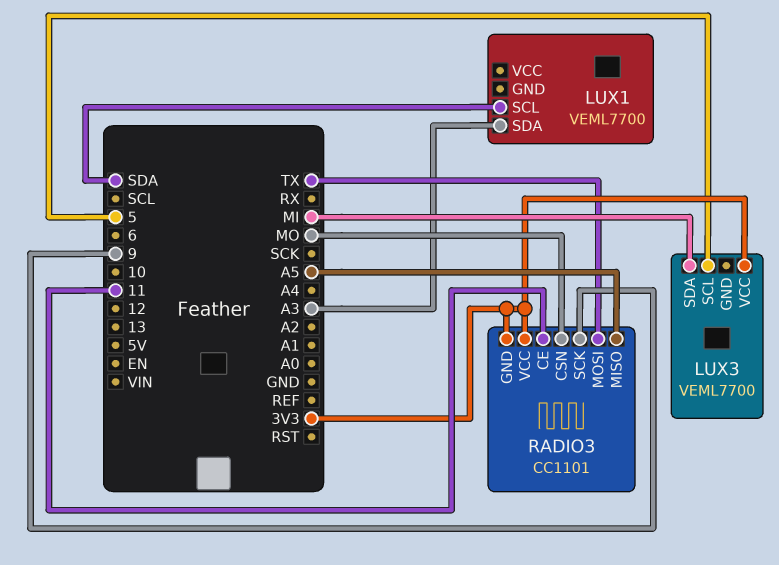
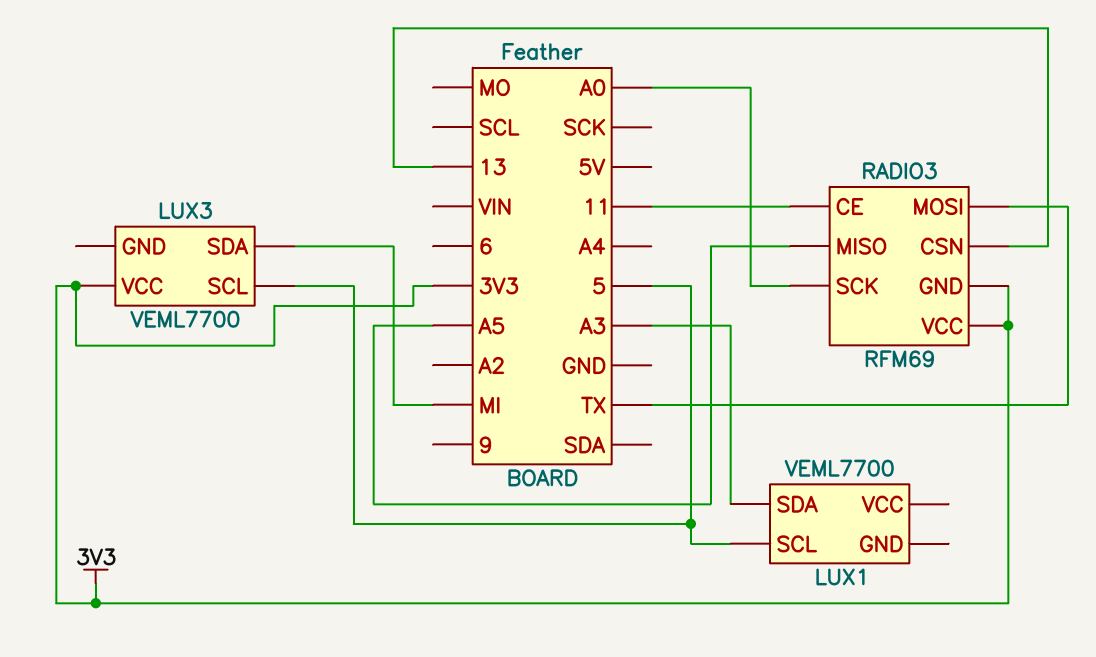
LUX1 pin SCL: SDA -> 5
RADIO3: CC1101 -> RFM69
RADIO3 pin CSN: MO -> 13
RADIO3 pin SCK: 9 -> A0

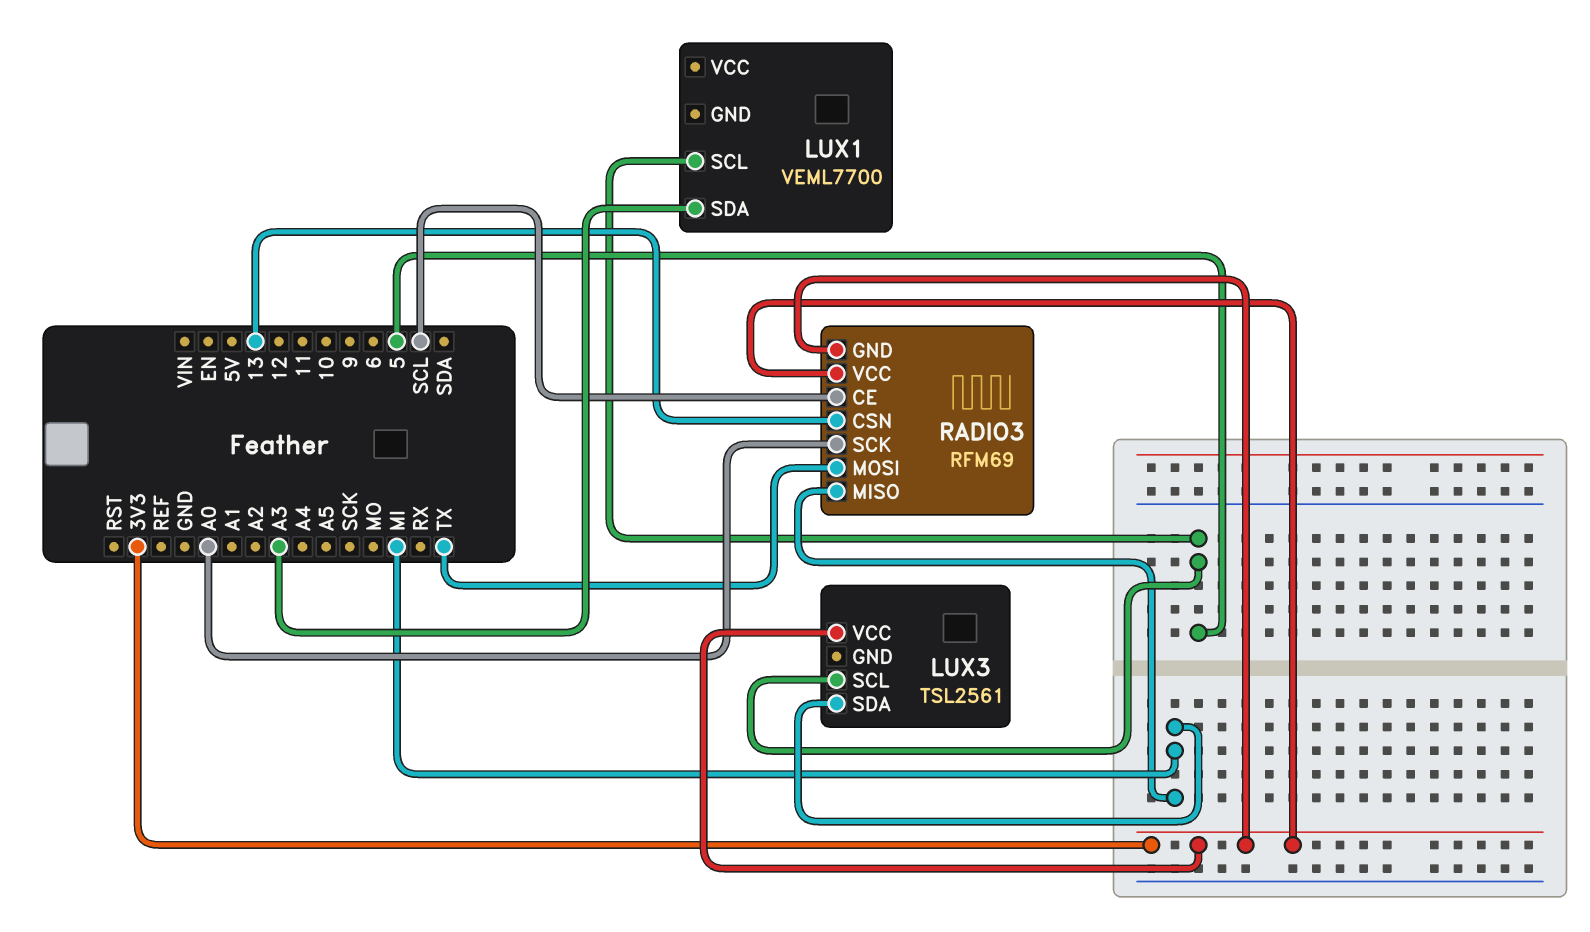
LUX3: VEML7700 -> TSL2561
RADIO3 pin CE: 11 -> SCL
RADIO3 pin MISO: A5 -> MI

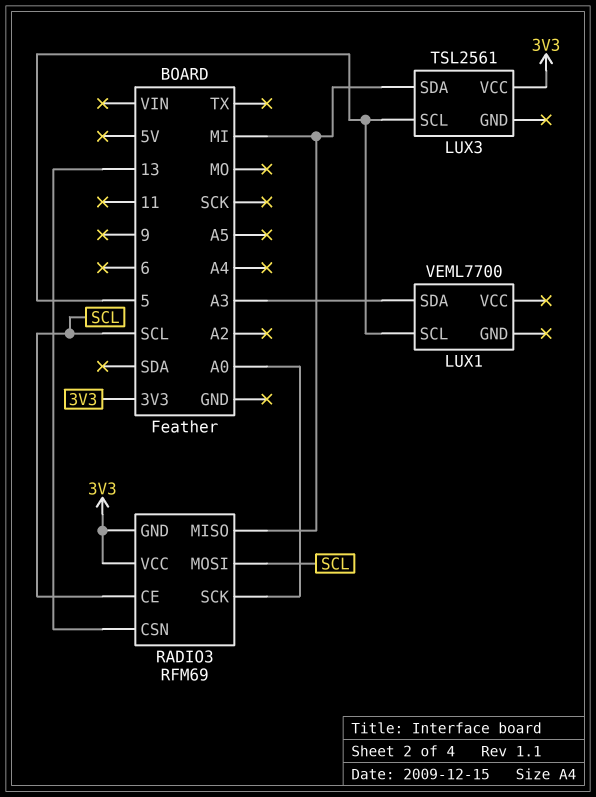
RADIO3 pin MOSI: TX -> SCL

